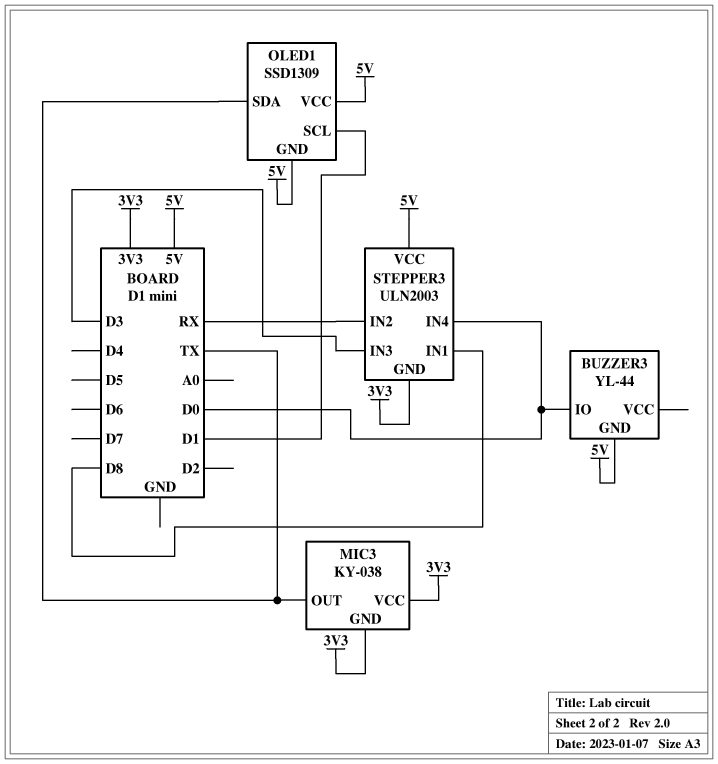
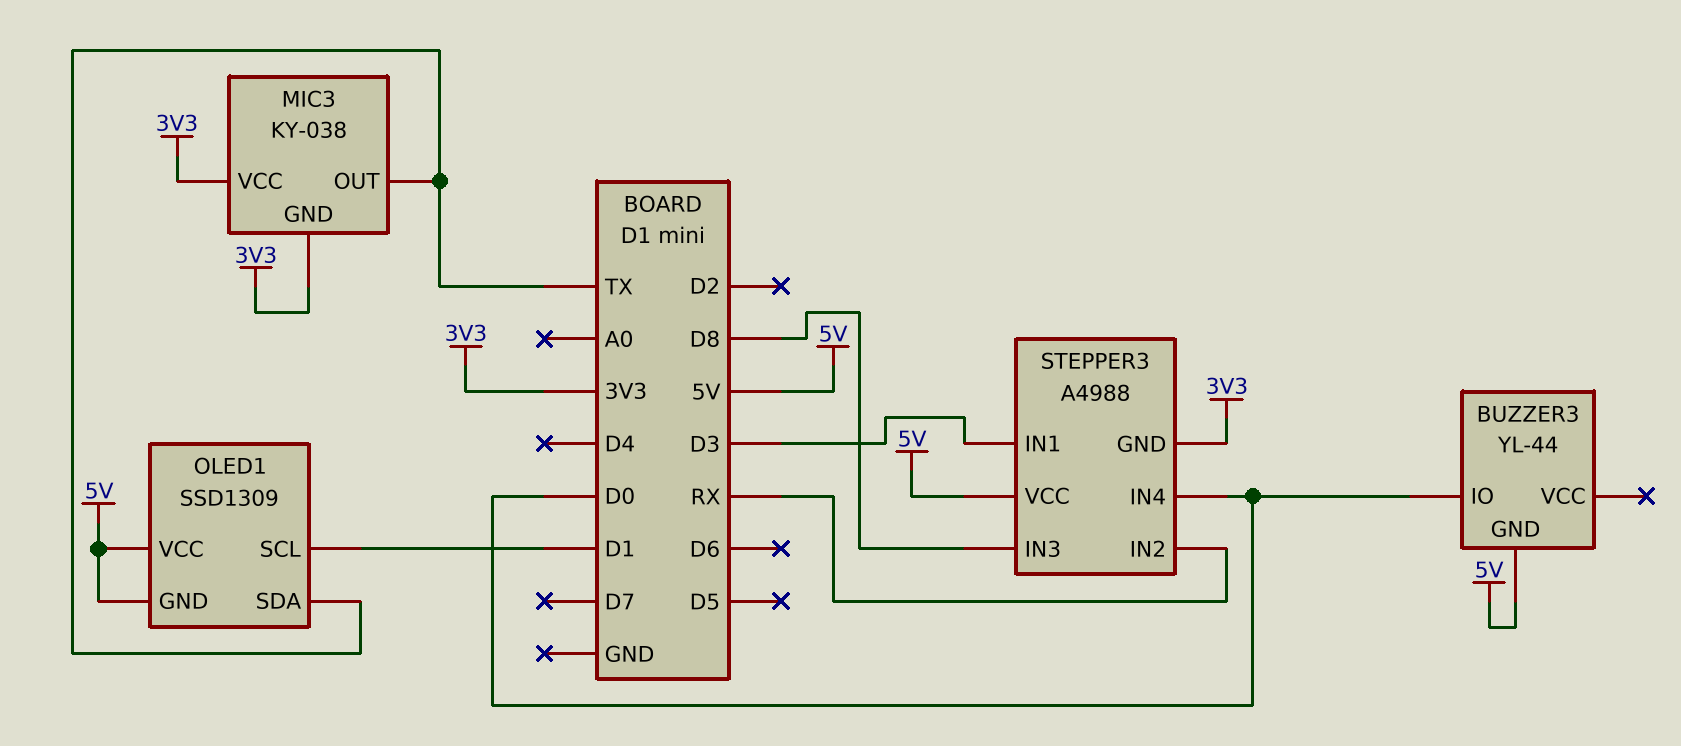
STEPPER3: ULN2003 -> A4988
STEPPER3 pin IN1: D8 -> D3
STEPPER3 pin IN3: D3 -> D8

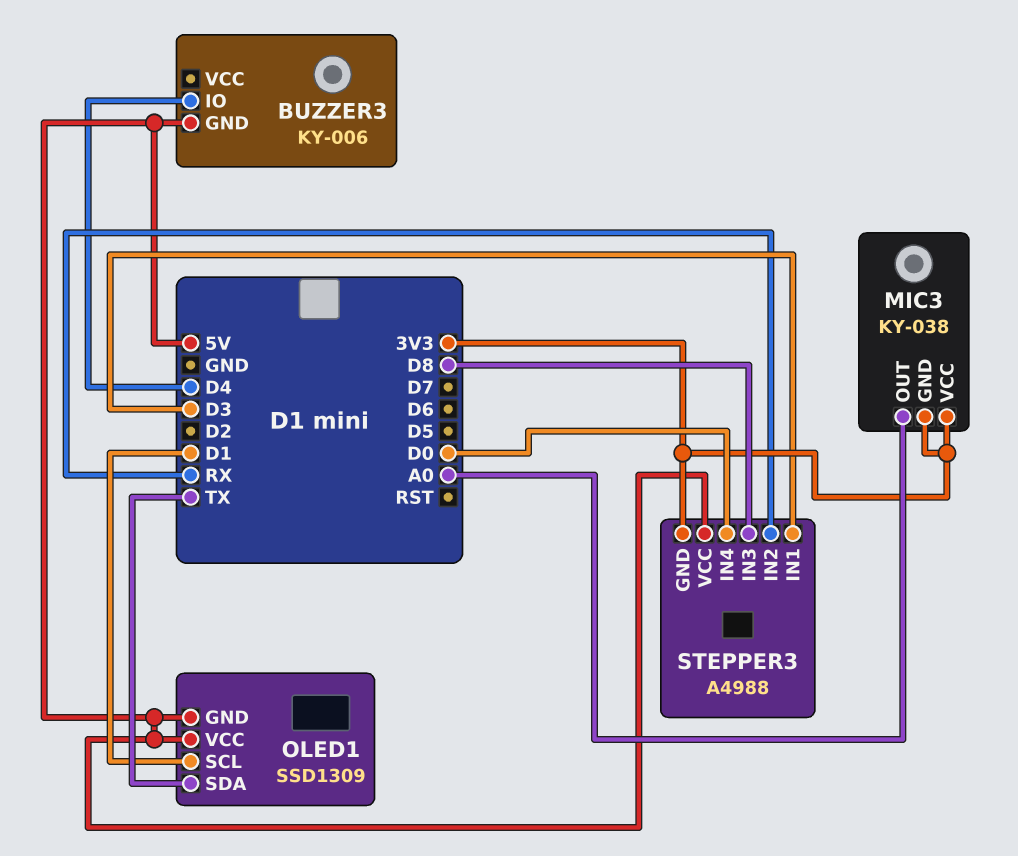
BUZZER3: YL-44 -> KY-006
BUZZER3 pin IO: D0 -> D4
MIC3 pin OUT: TX -> A0

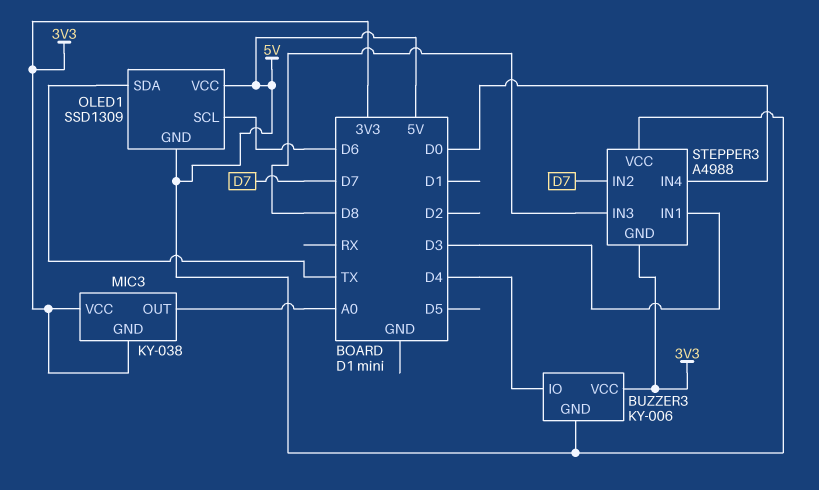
BUZZER3 pin VCC: none -> 3V3
OLED1 pin SCL: D1 -> D6
STEPPER3 pin IN2: RX -> D7

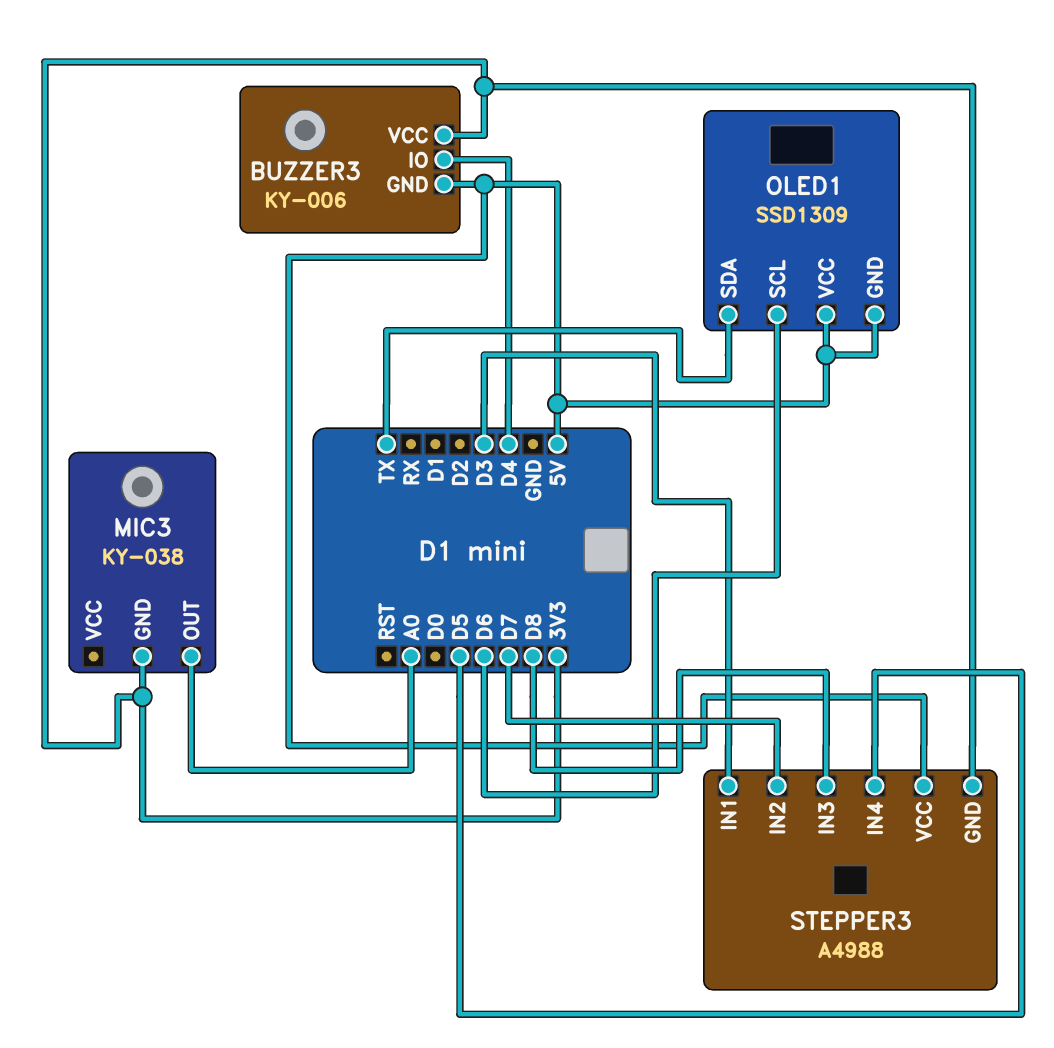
MIC3 pin VCC: 3V3 -> none
STEPPER3 pin IN4: D0 -> D5

